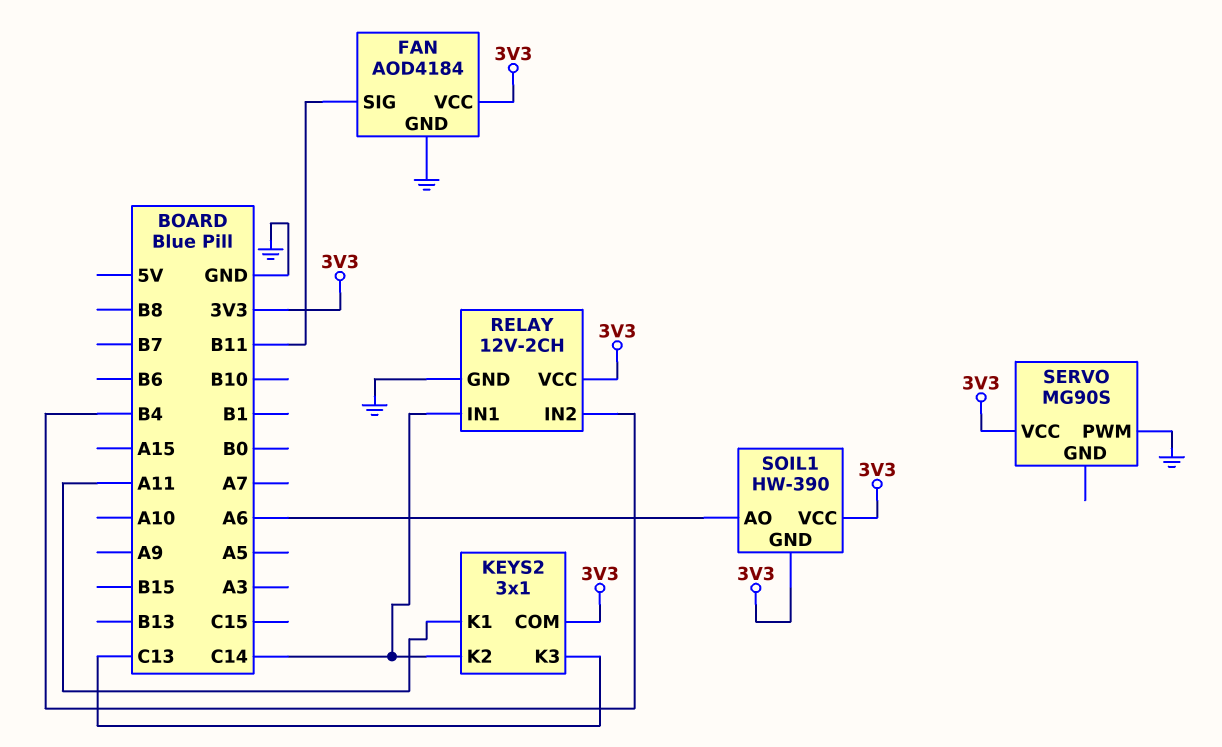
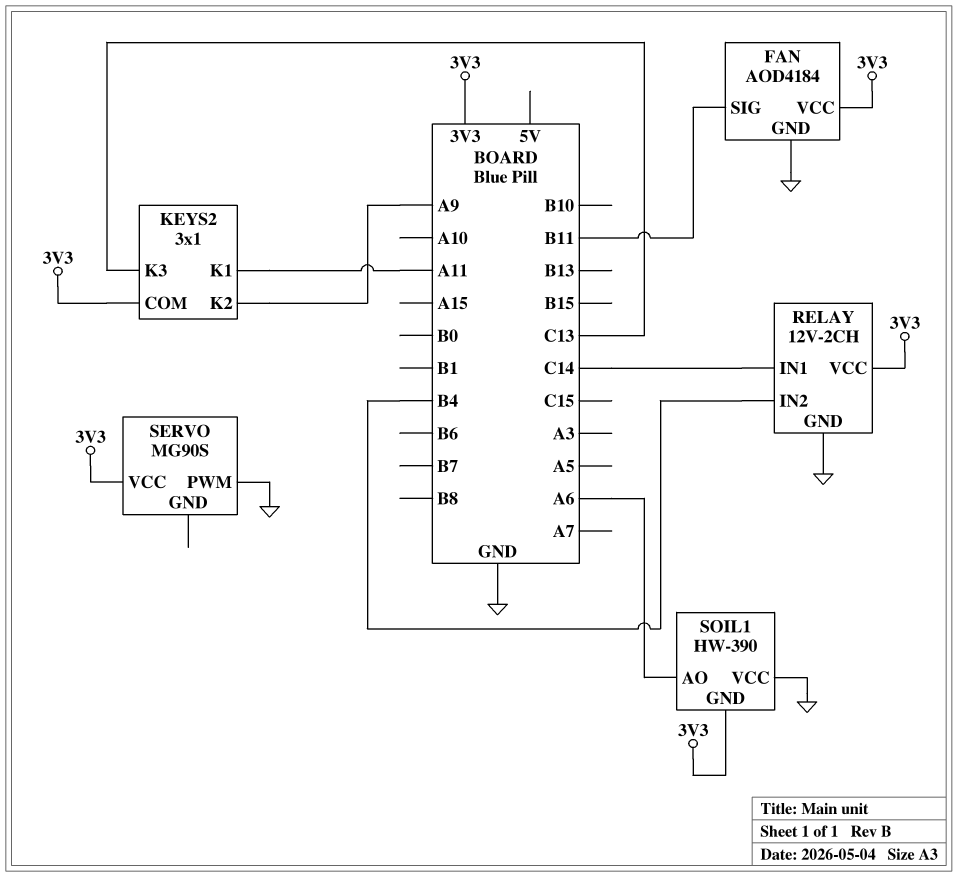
KEYS2 pin K2: C14 -> A9
SOIL1 pin VCC: 3V3 -> GND

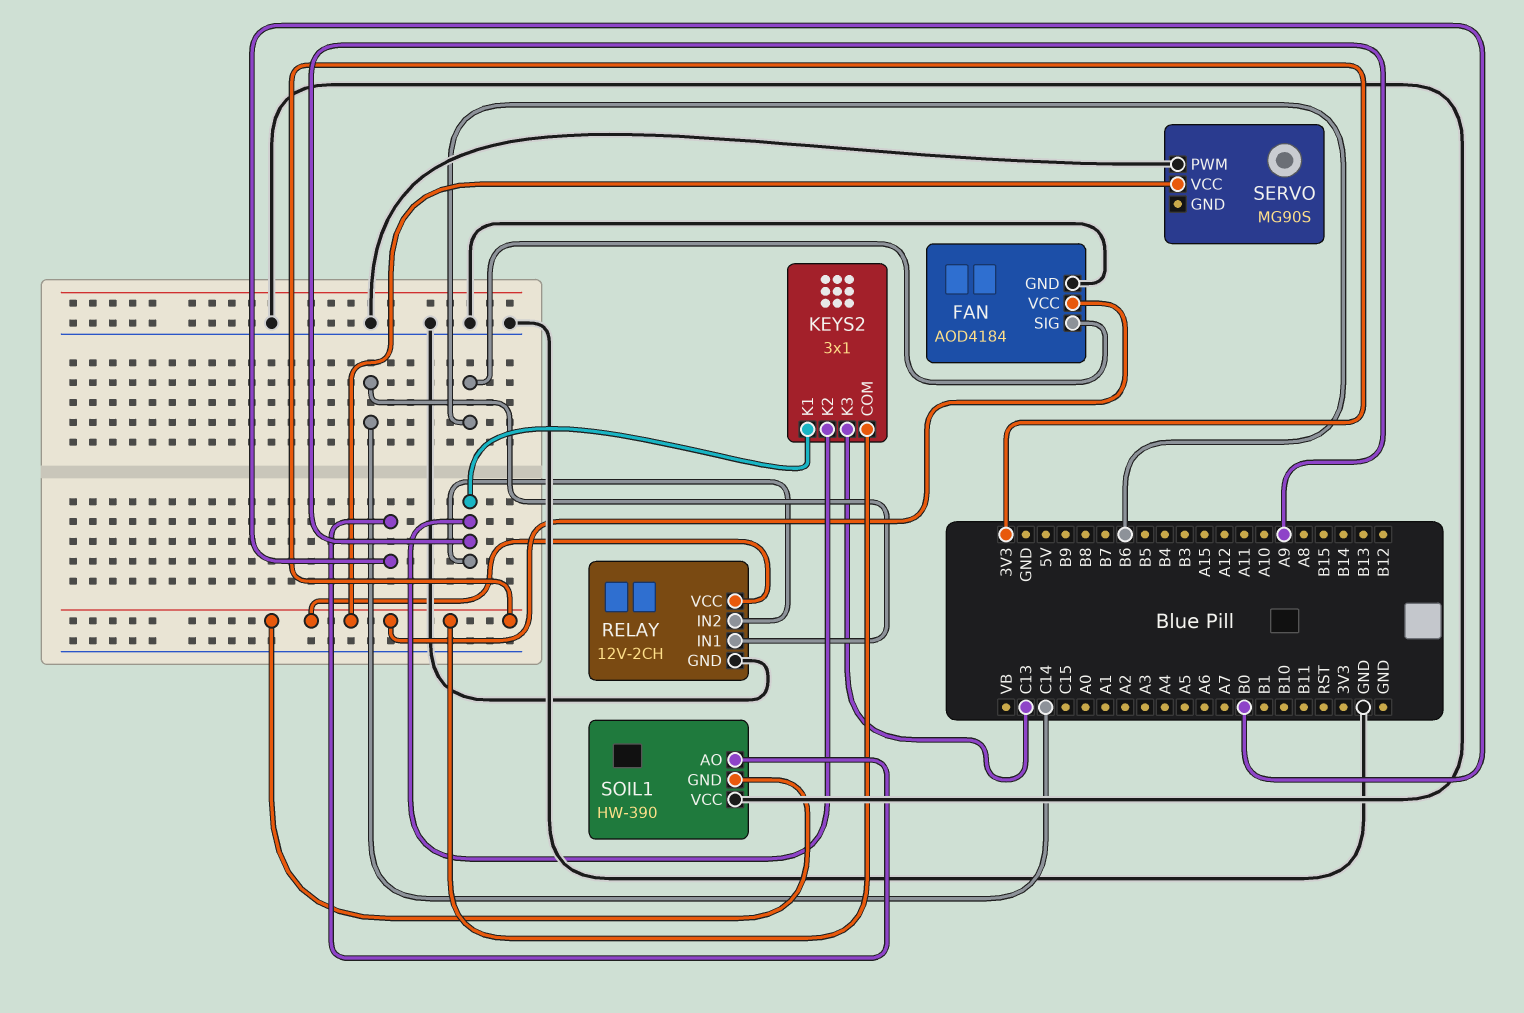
FAN pin SIG: B11 -> B6
KEYS2 pin K1: A11 -> A9
RELAY pin IN2: B4 -> A9
SOIL1 pin AO: A6 -> B0

